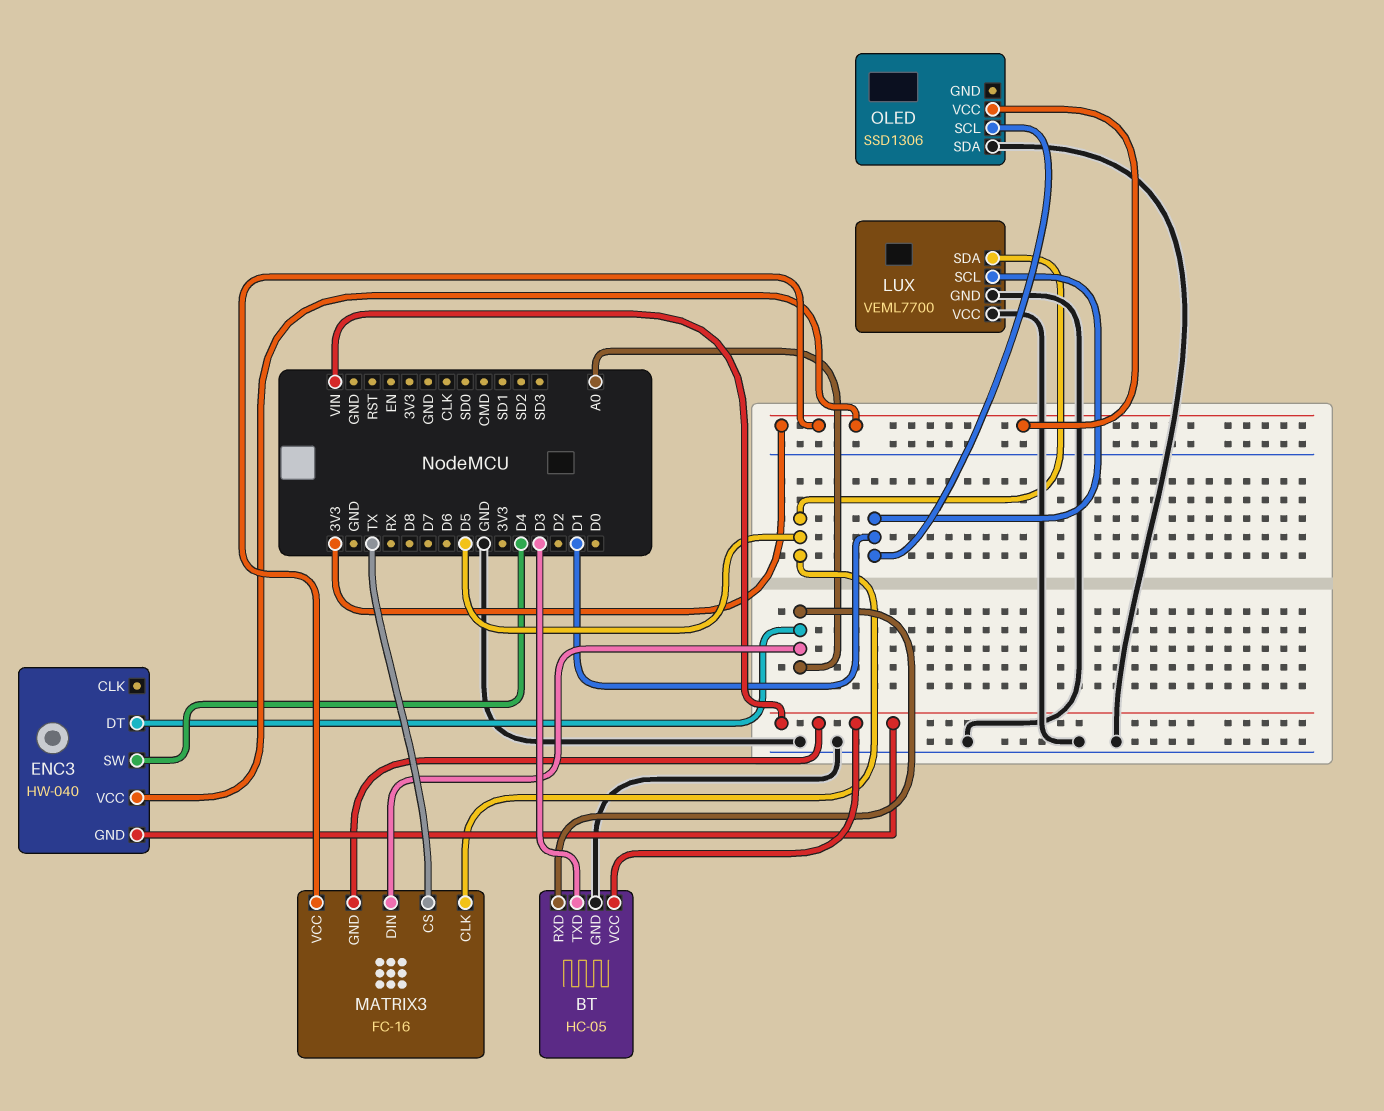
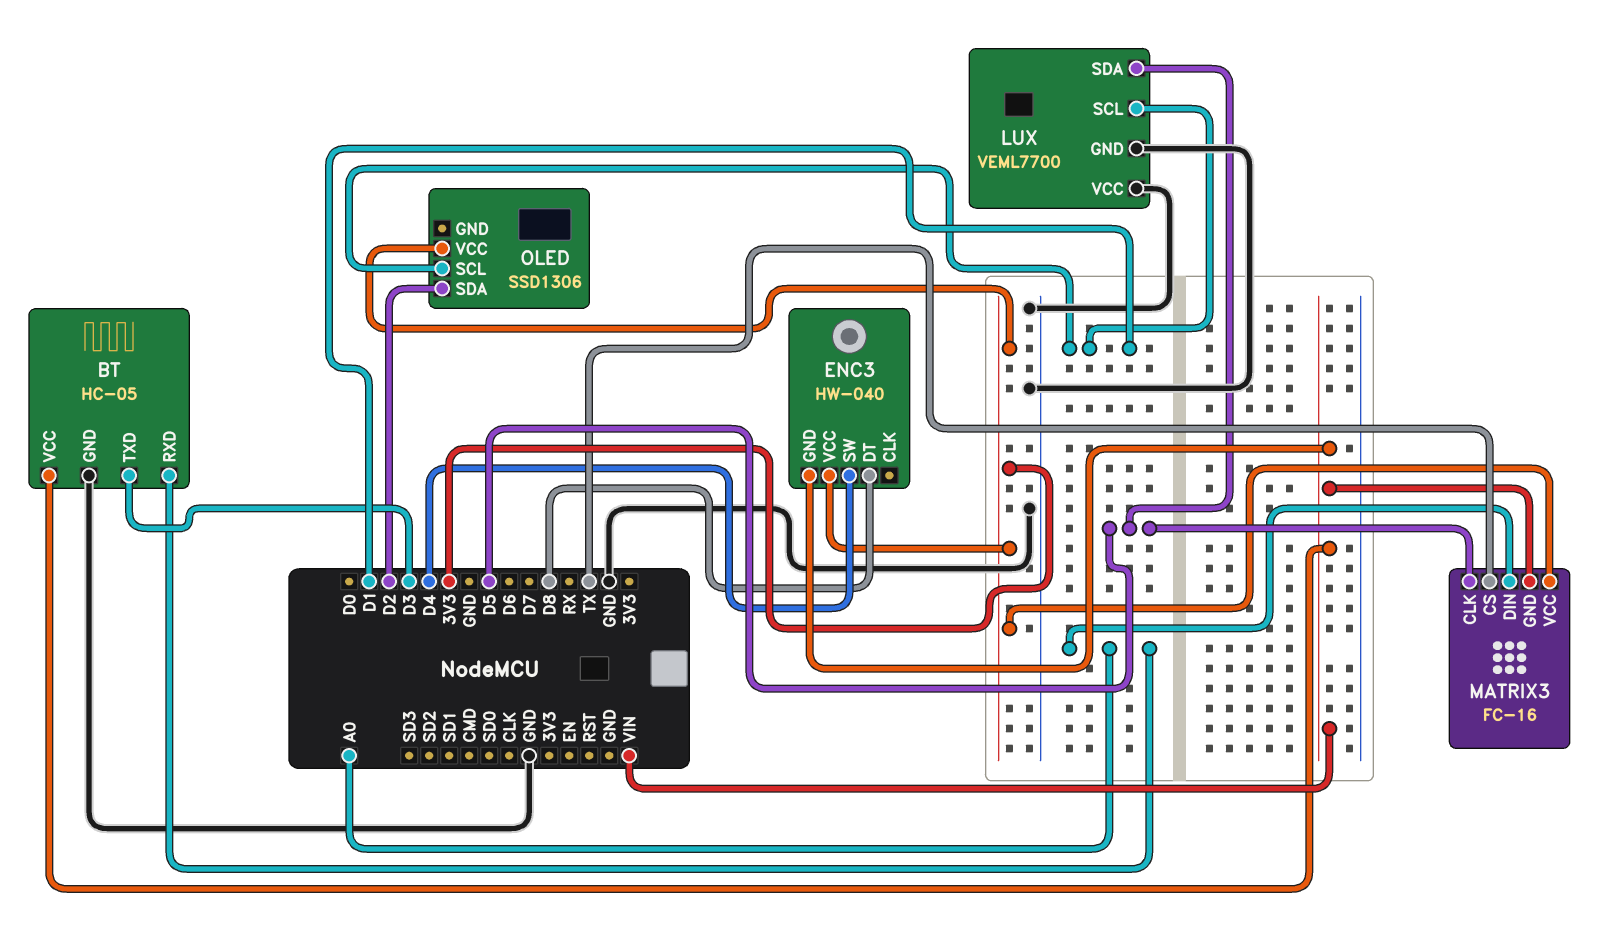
ENC3 pin DT: A0 -> D8
OLED pin SDA: GND -> D2

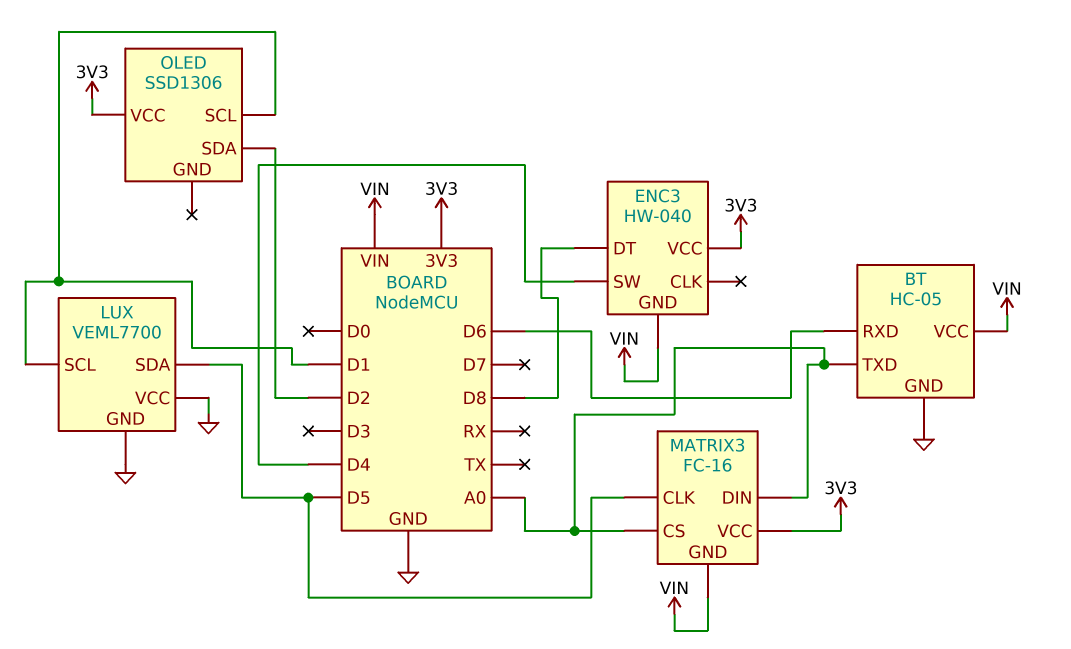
BT pin RXD: A0 -> D6
BT pin TXD: D3 -> A0
MATRIX3 pin CS: TX -> A0

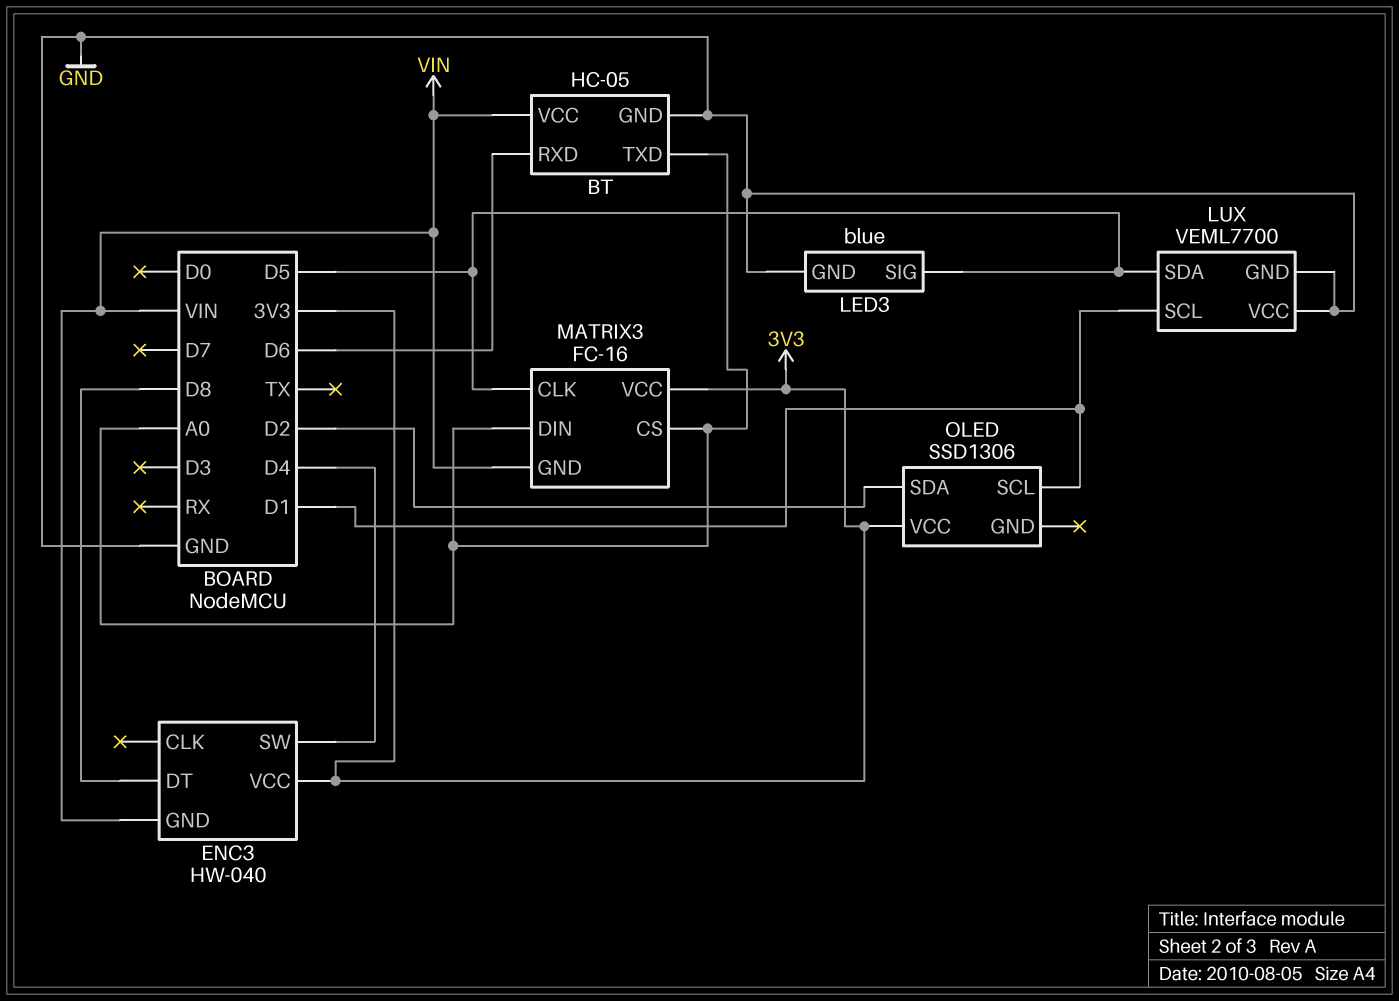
LED3: none -> blue
LED3 pin GND: none -> GND
LED3 pin SIG: none -> D5

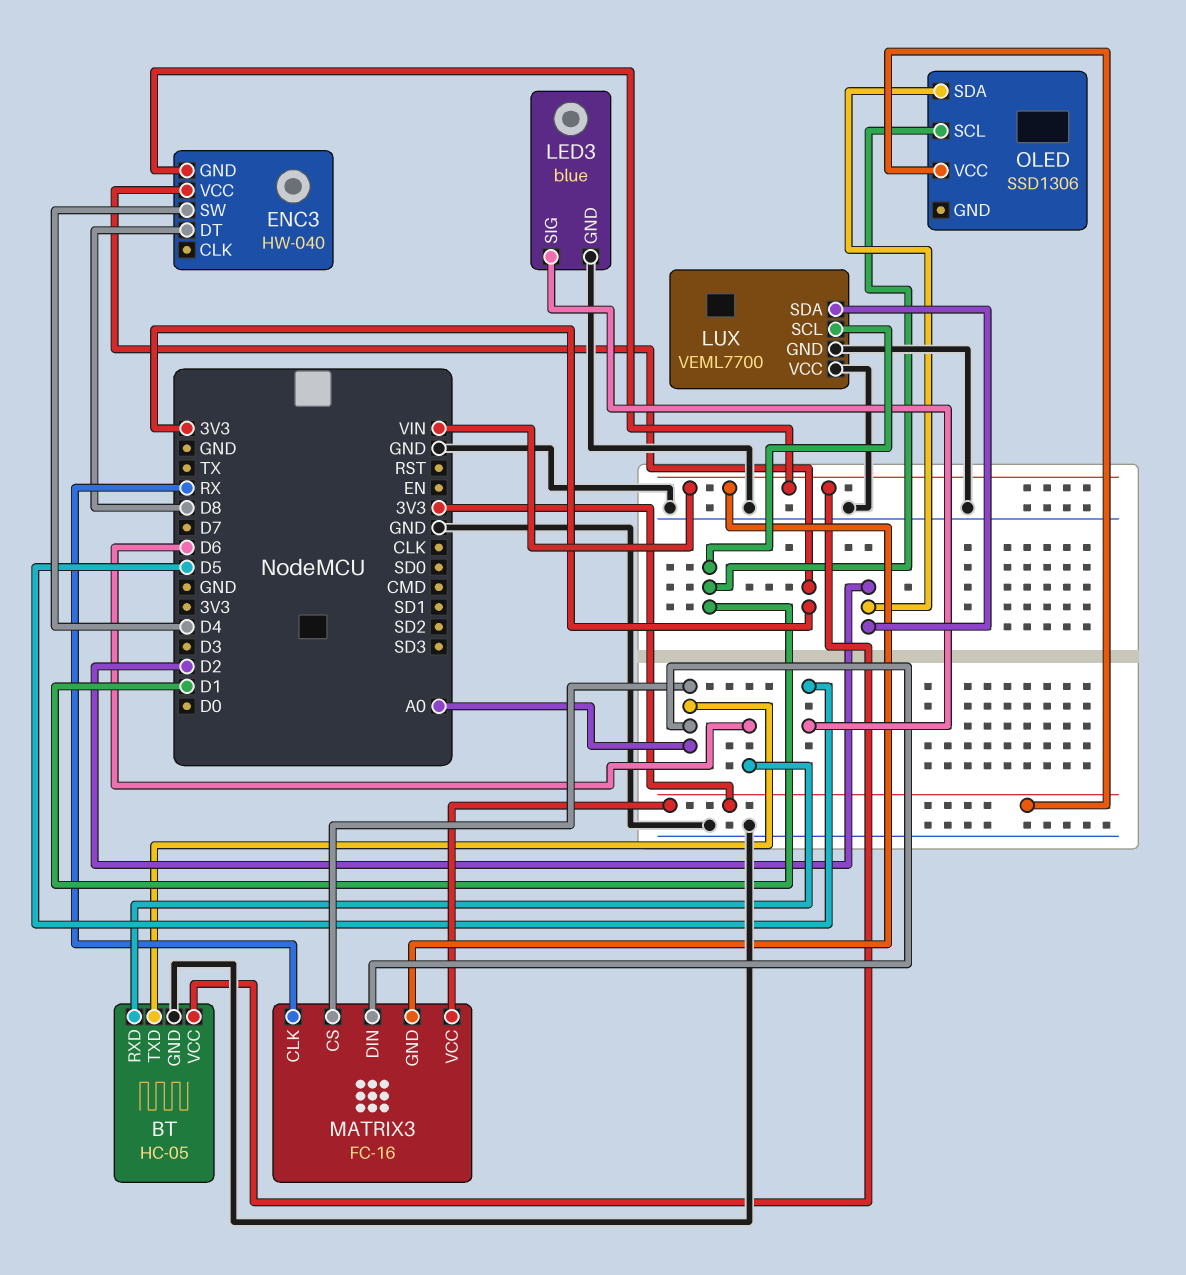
LUX pin SDA: D5 -> D2
MATRIX3 pin CLK: D5 -> RX

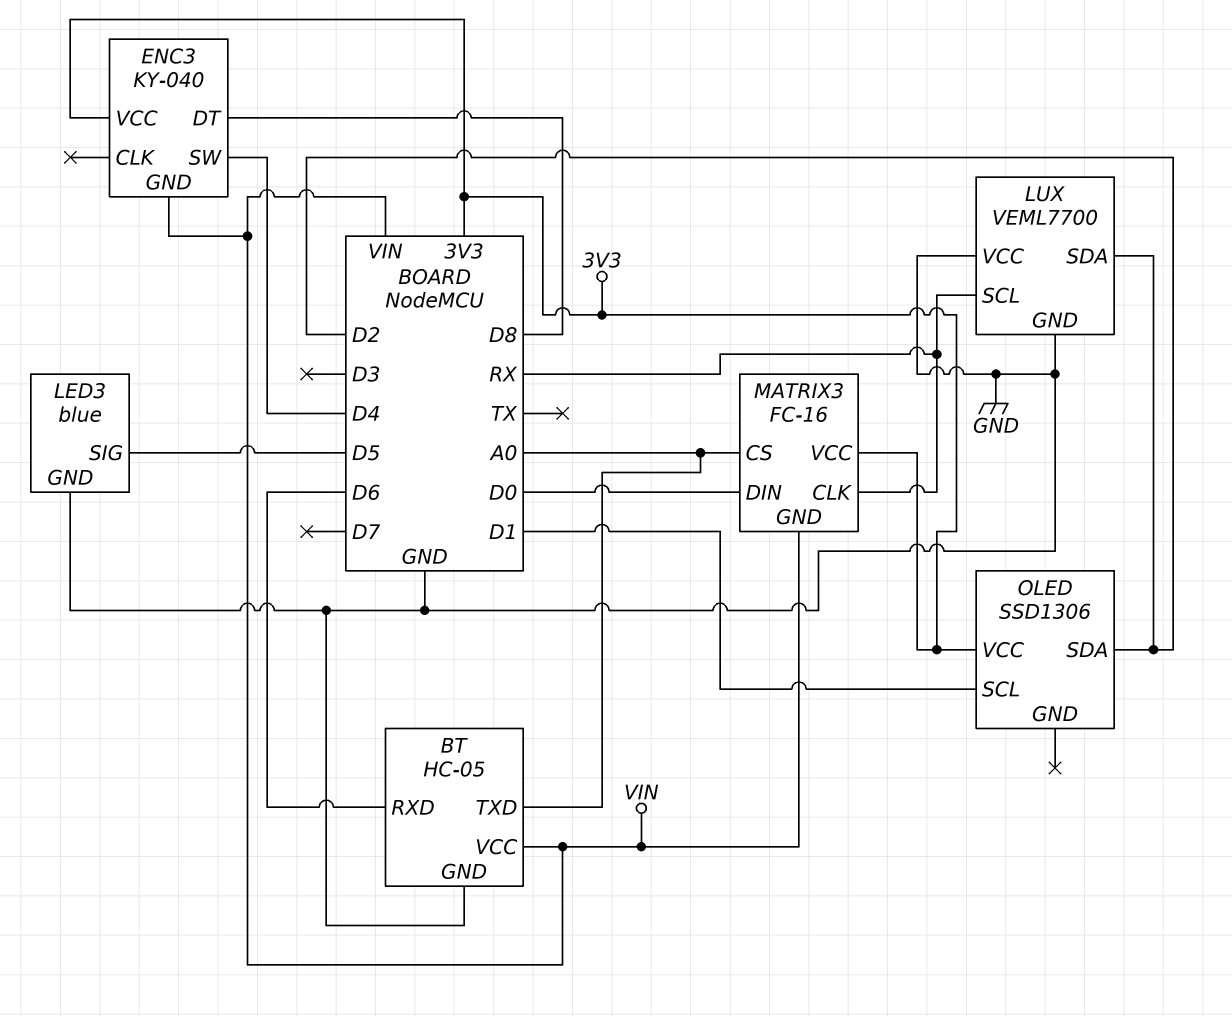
ENC3: HW-040 -> KY-040
LUX pin SCL: D1 -> RX
MATRIX3 pin DIN: A0 -> D0

